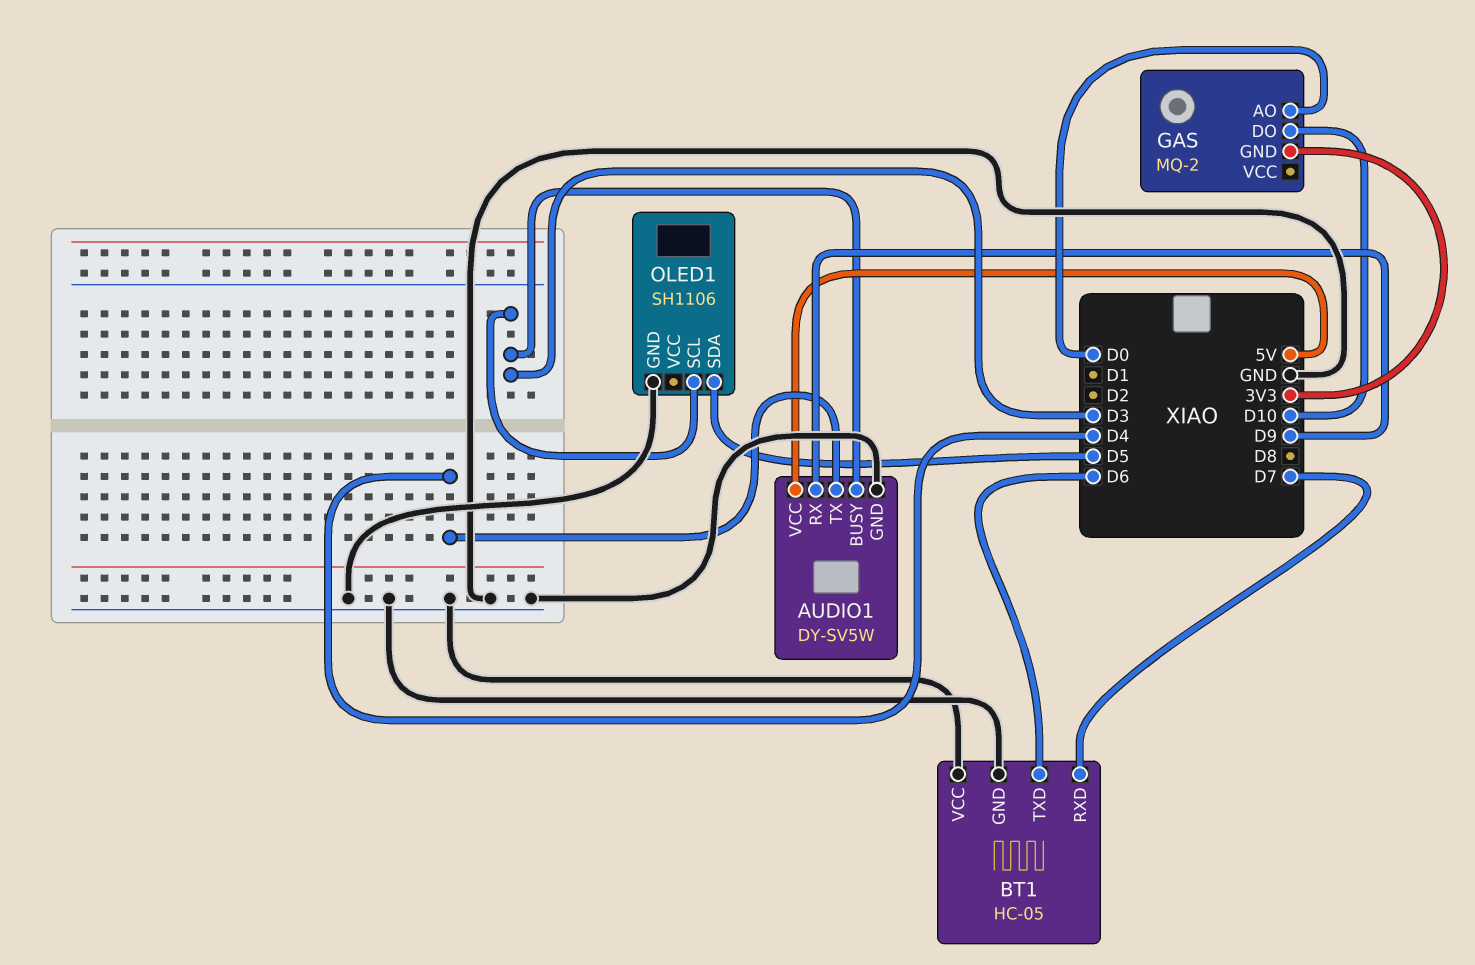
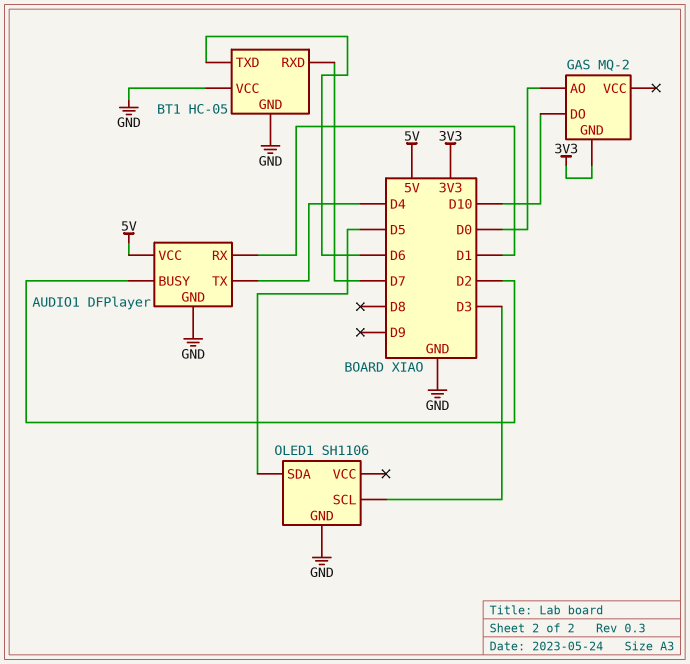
AUDIO1: DY-SV5W -> DFPlayer
AUDIO1 pin BUSY: D3 -> D2
AUDIO1 pin RX: D9 -> D1

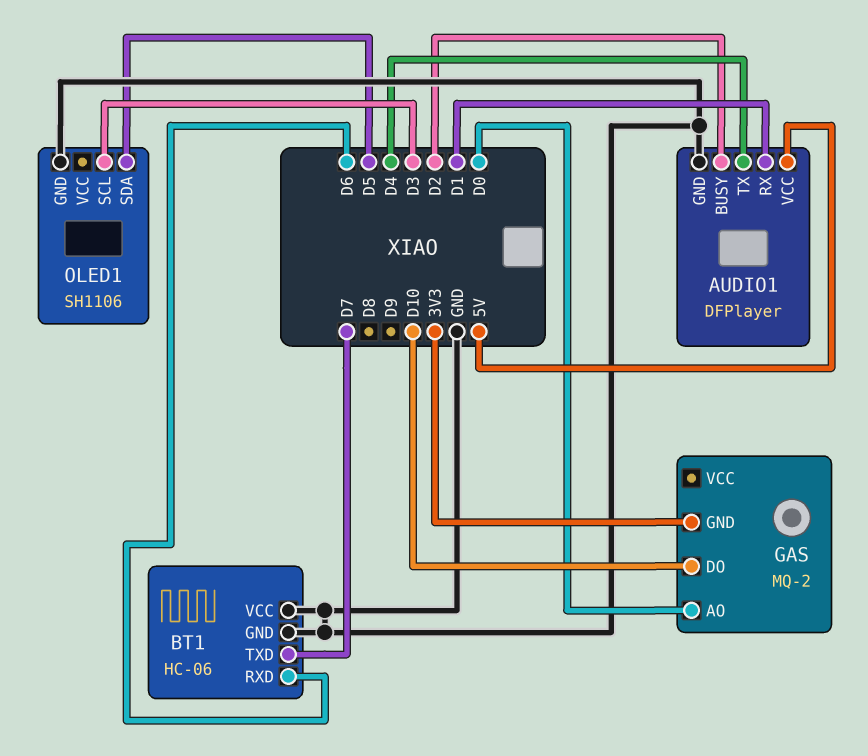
BT1: HC-05 -> HC-06
BT1 pin RXD: D7 -> D6
BT1 pin TXD: D6 -> D7

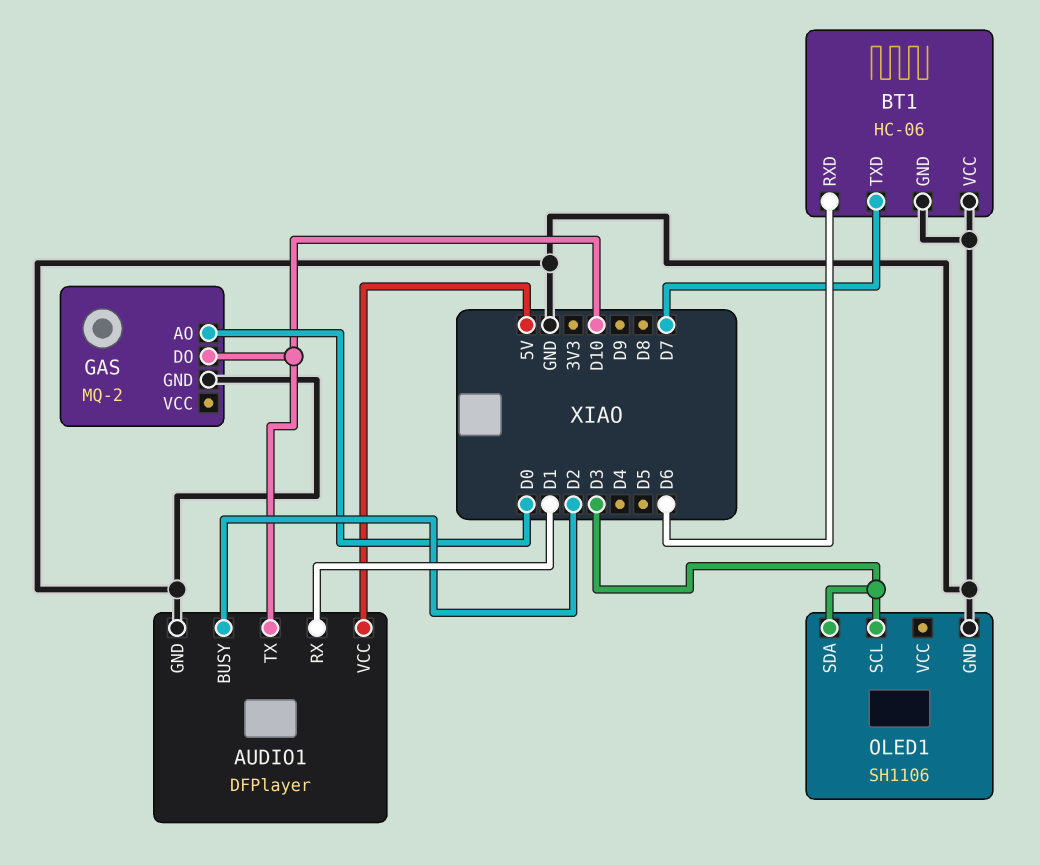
AUDIO1 pin TX: D4 -> D10
GAS pin GND: 3V3 -> GND
OLED1 pin SDA: D5 -> D3

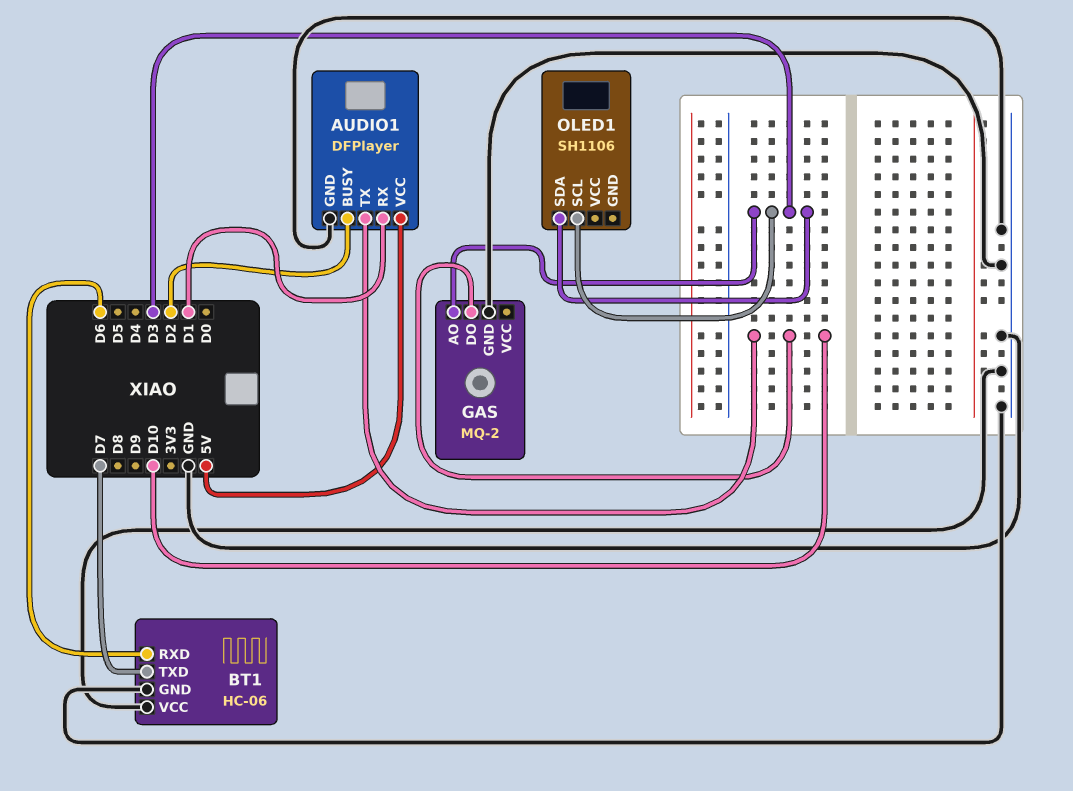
GAS pin AO: D0 -> D3
OLED1 pin GND: GND -> none

